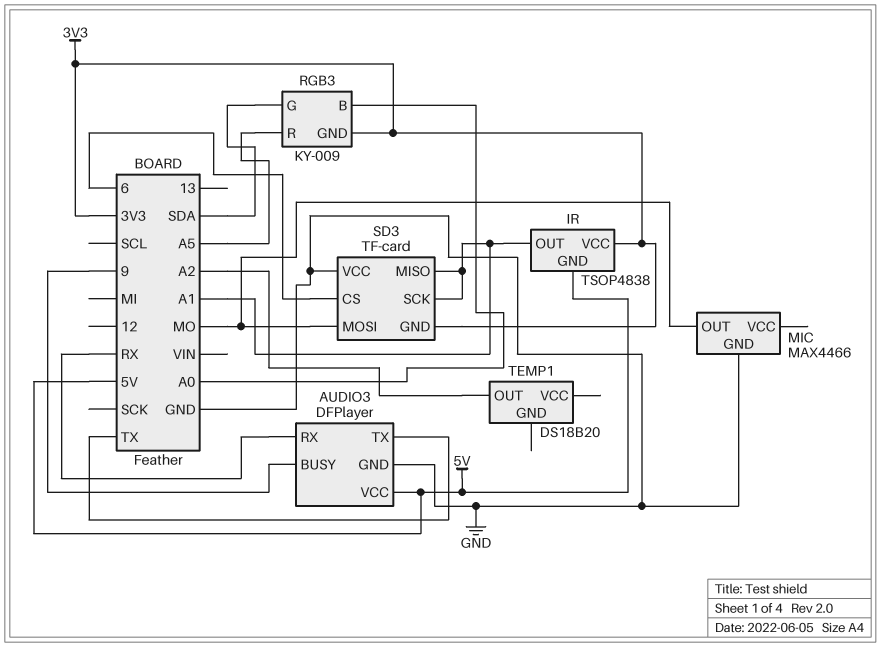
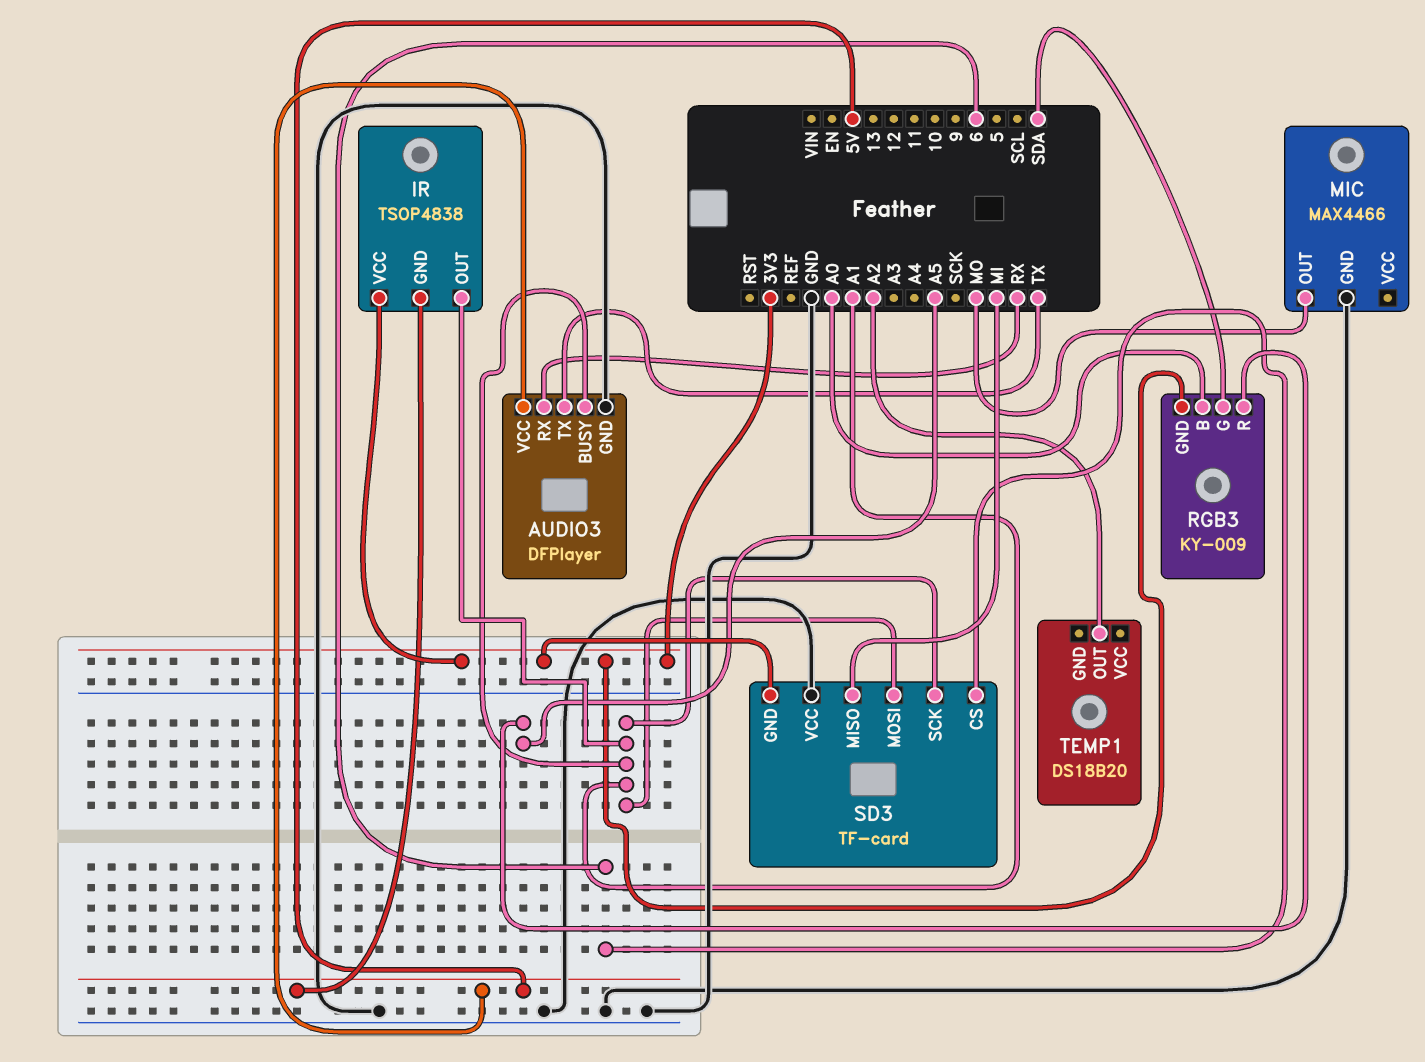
AUDIO3 pin BUSY: 9 -> A1
SD3 pin MISO: A1 -> MI
SD3 pin MOSI: MO -> A1

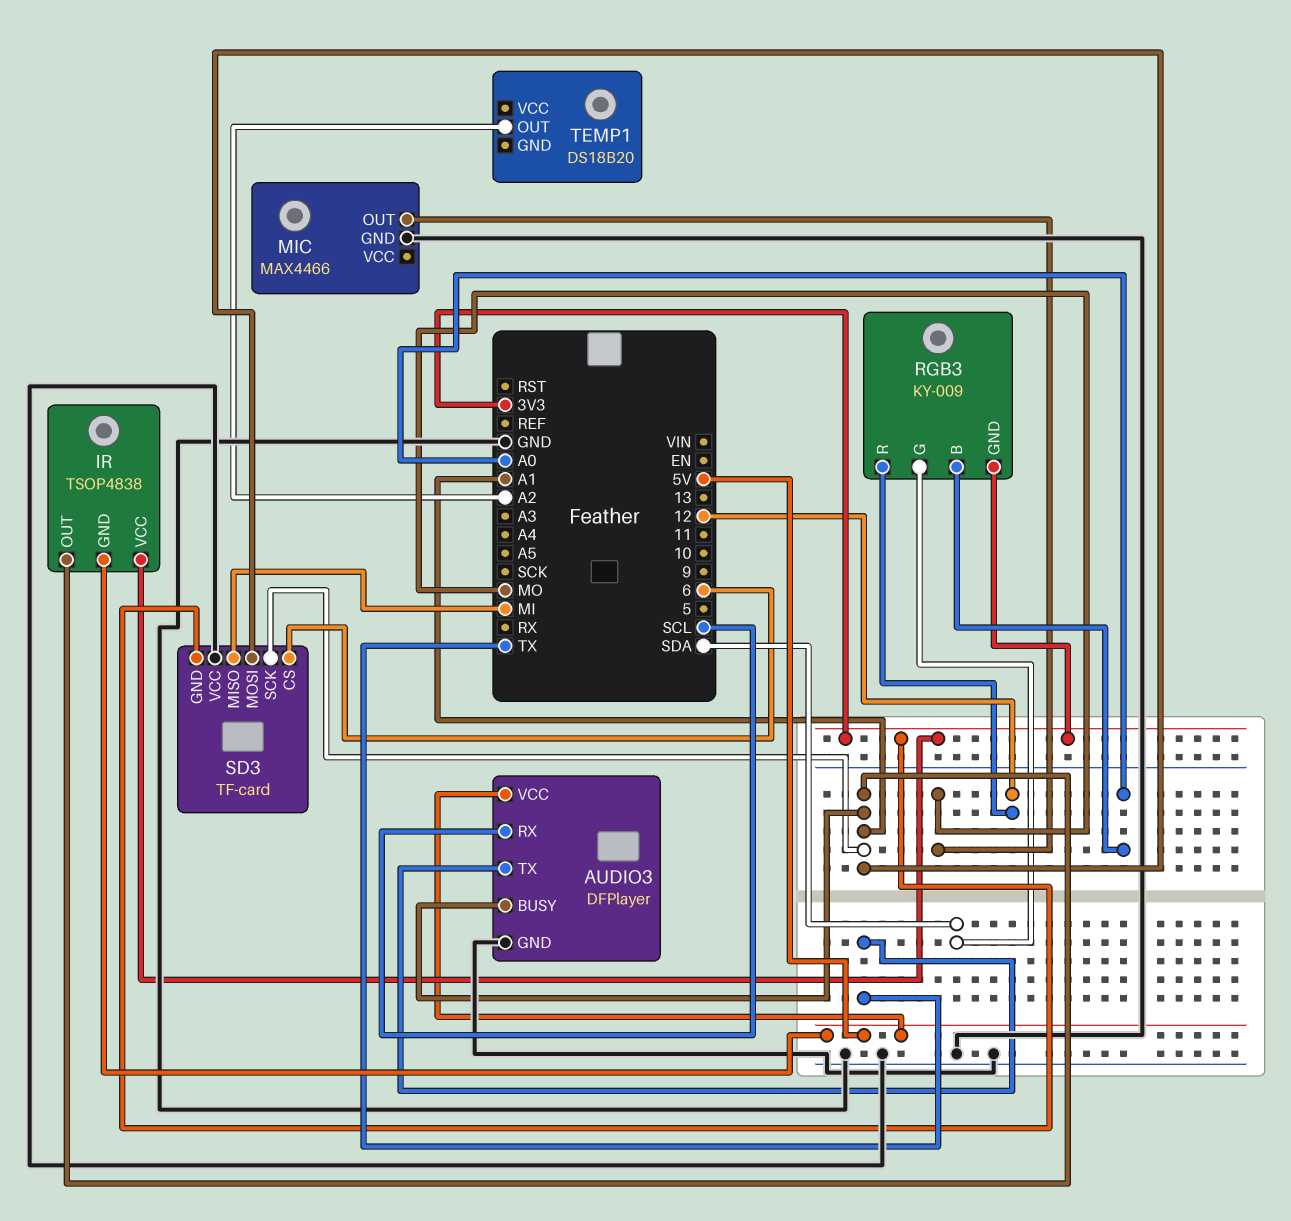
AUDIO3 pin RX: RX -> SCL
RGB3 pin R: A5 -> 12

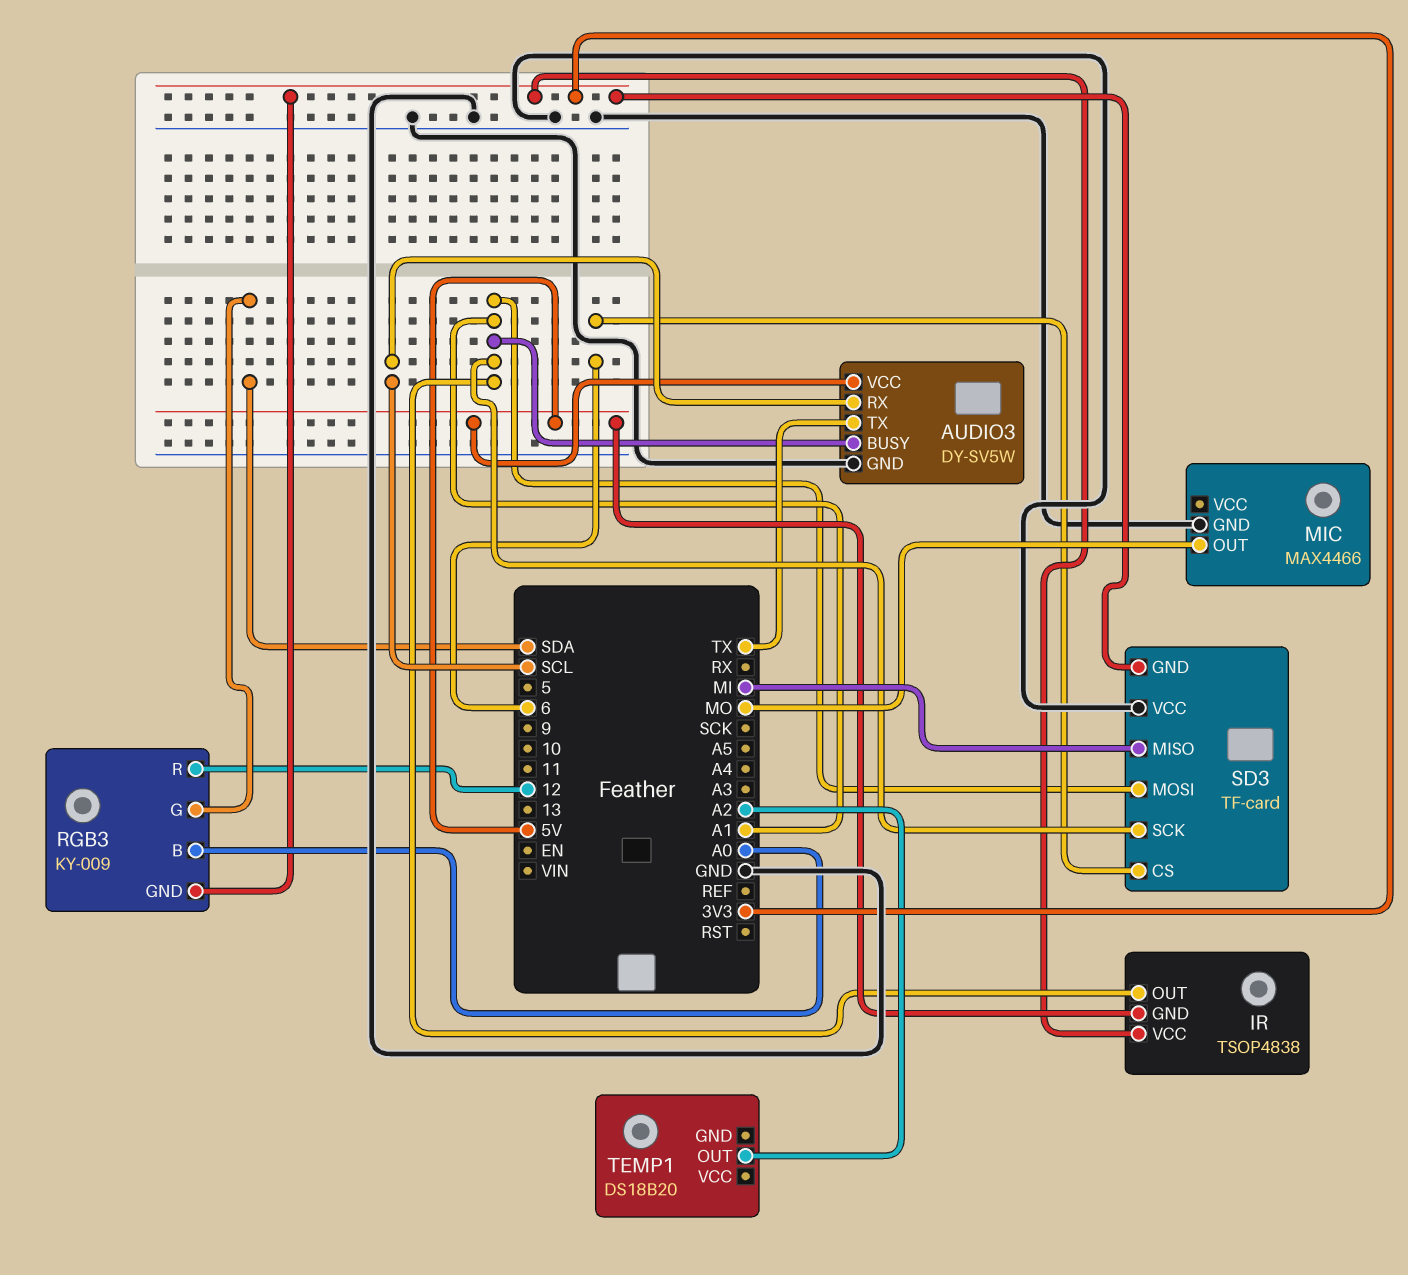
AUDIO3: DFPlayer -> DY-SV5W

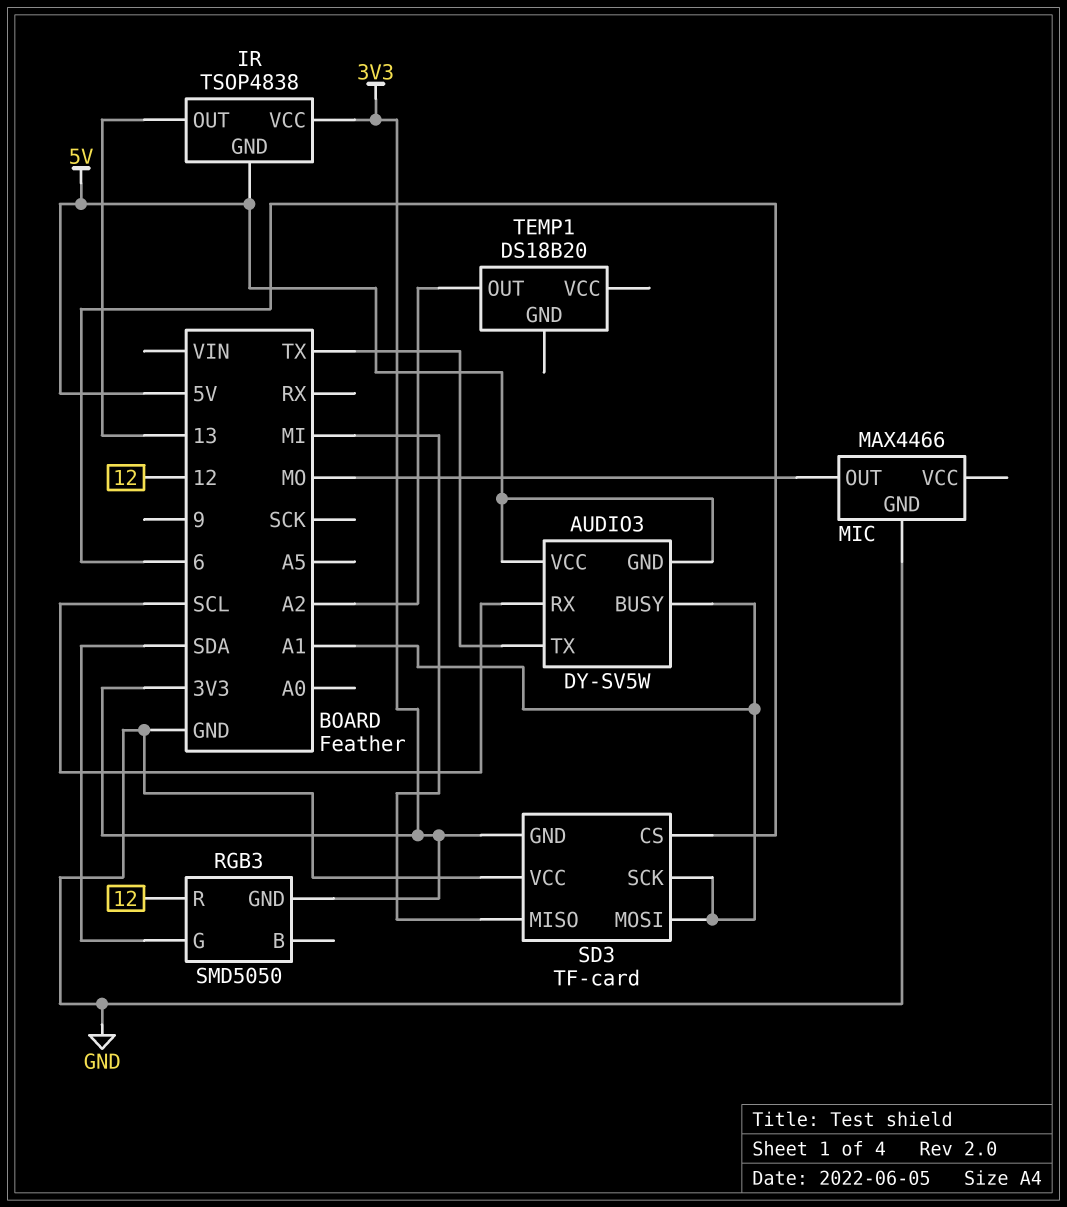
AUDIO3 pin GND: GND -> 5V
IR pin OUT: A1 -> 13
RGB3: KY-009 -> SMD5050
RGB3 pin B: A0 -> none

